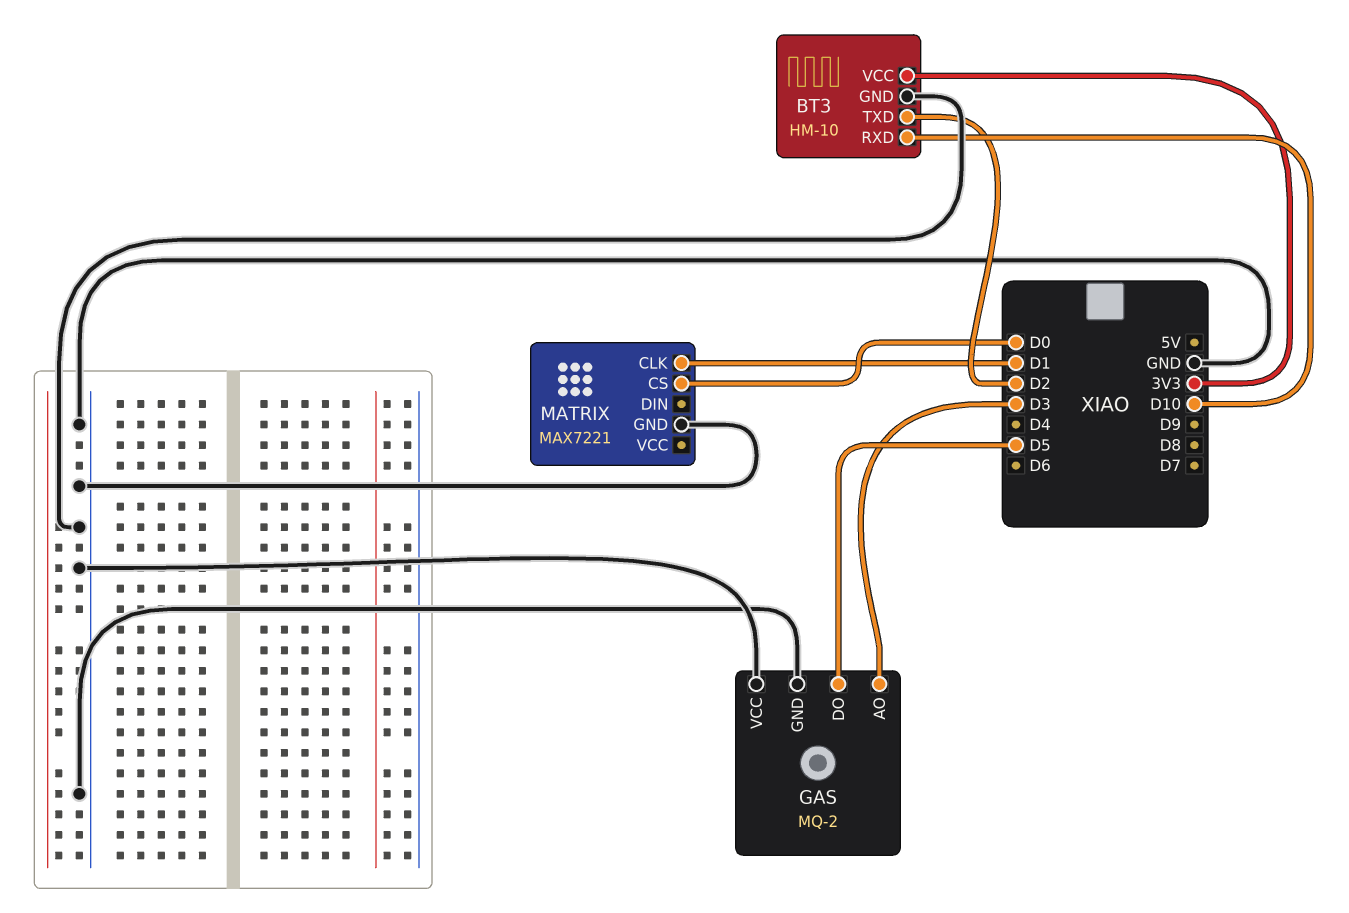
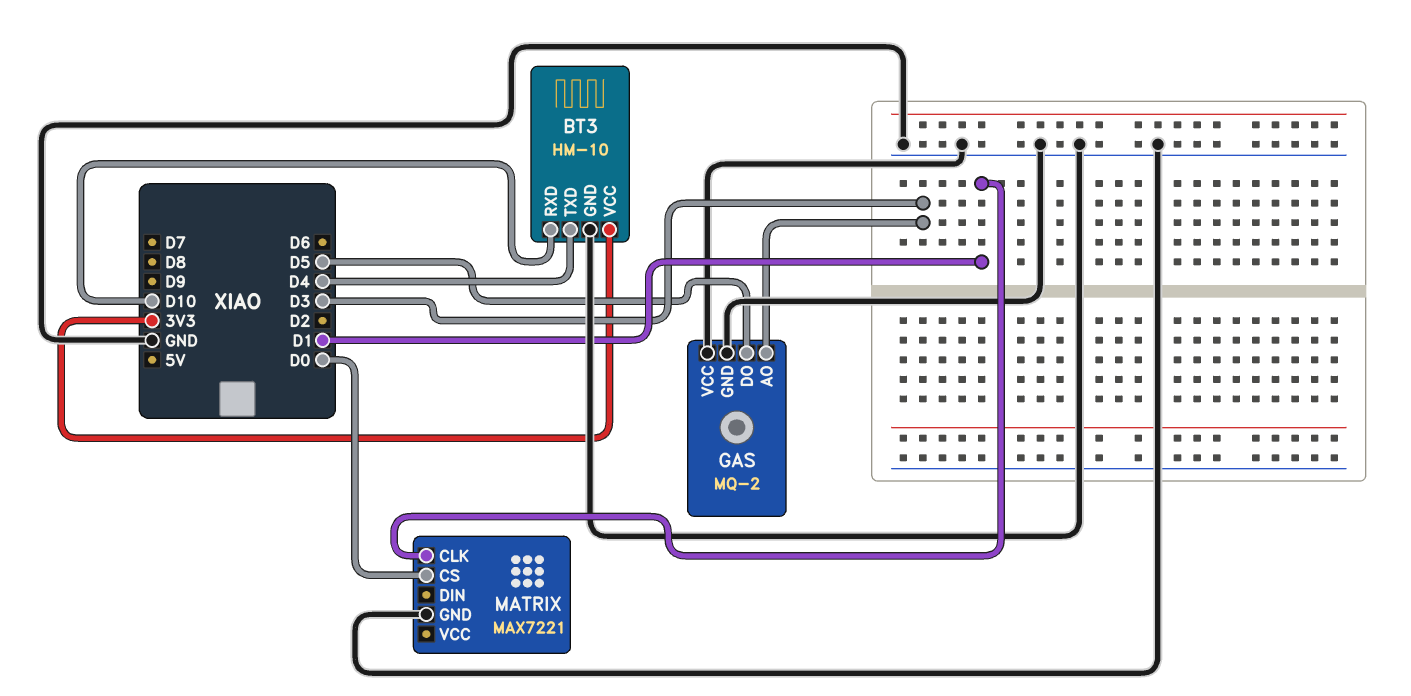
BT3 pin TXD: D2 -> D4

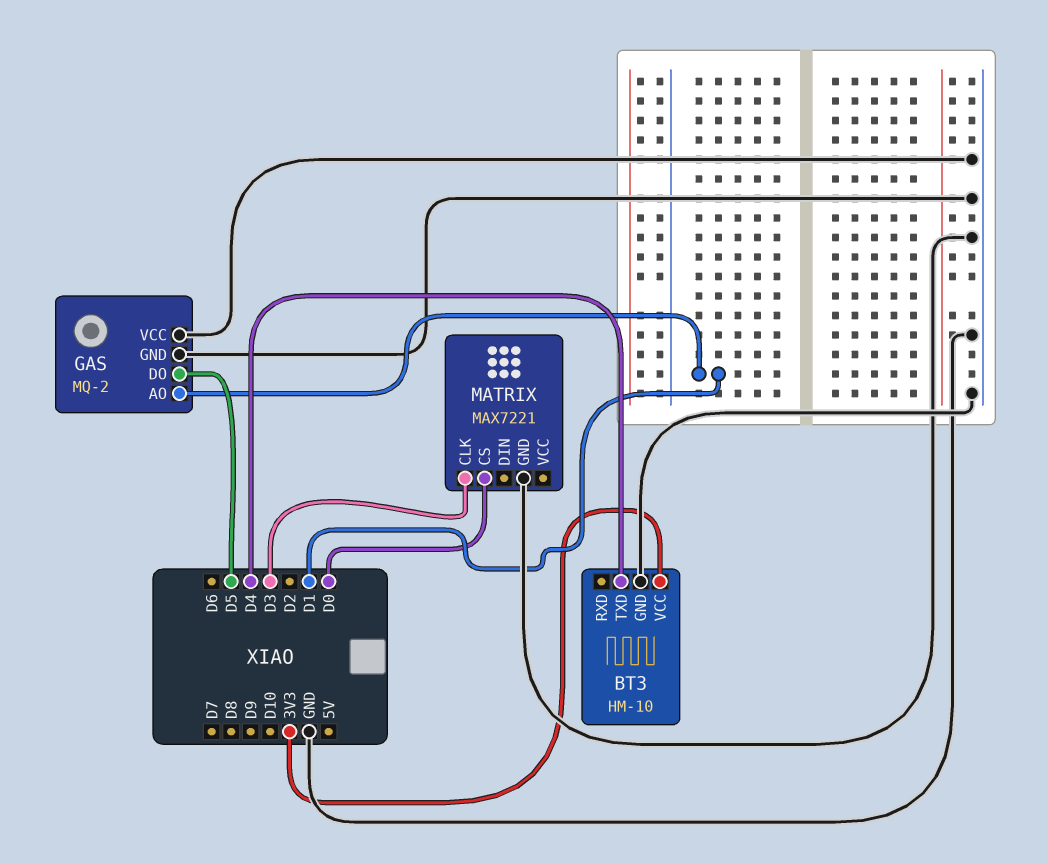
BT3 pin RXD: D10 -> none
GAS pin AO: D3 -> D1
MATRIX pin CLK: D1 -> D3

